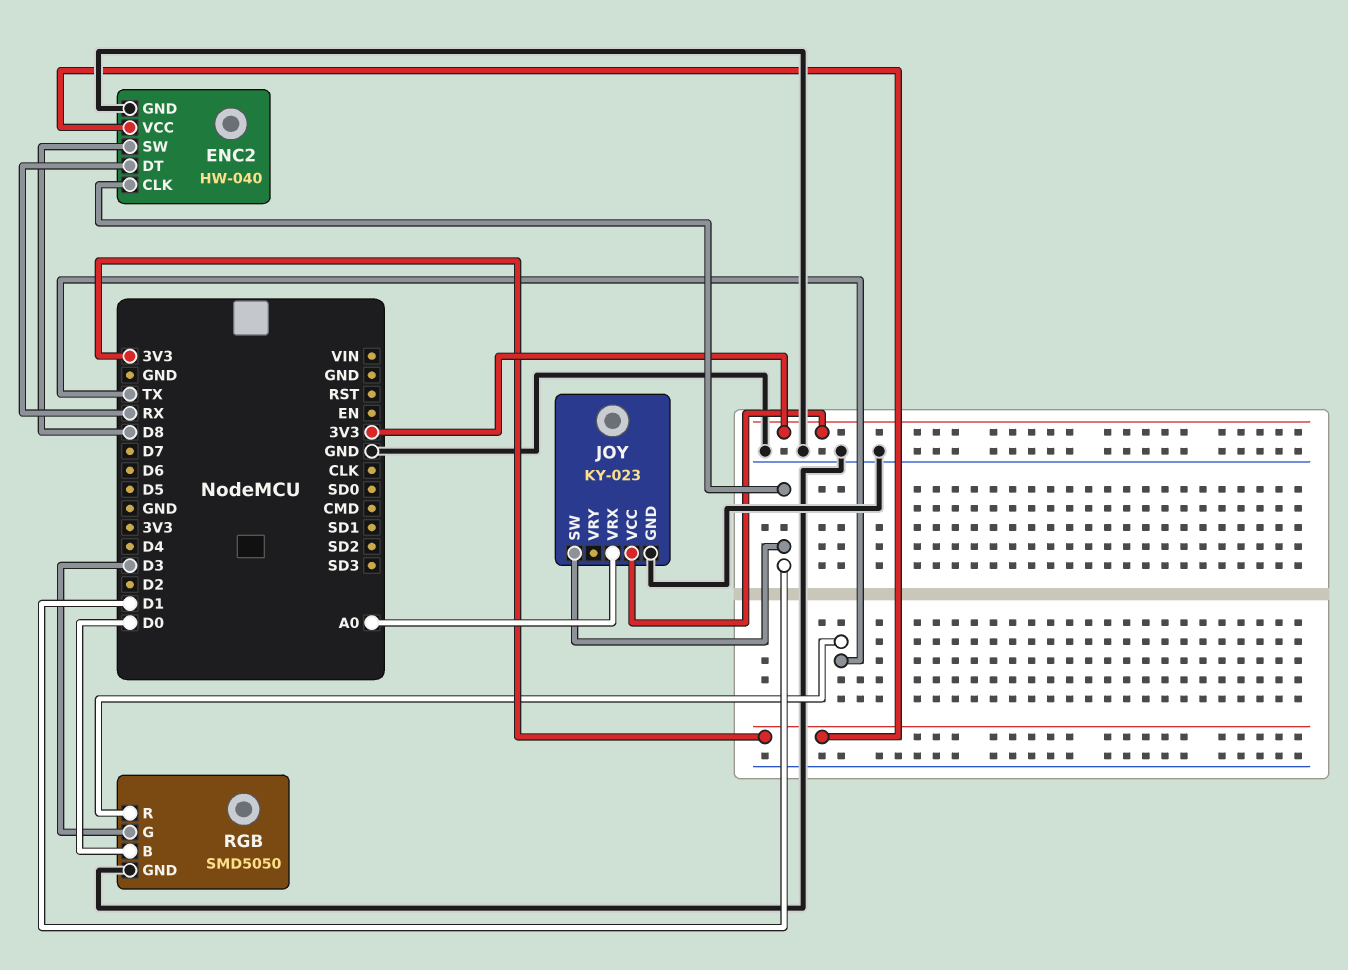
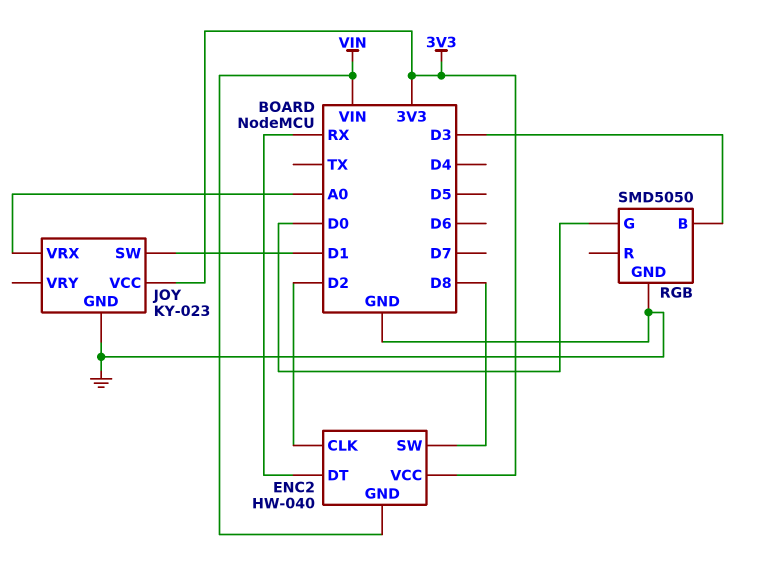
ENC2 pin CLK: D1 -> D2
ENC2 pin GND: GND -> VIN
RGB pin B: D0 -> D3
RGB pin G: D3 -> D0
RGB pin R: TX -> none

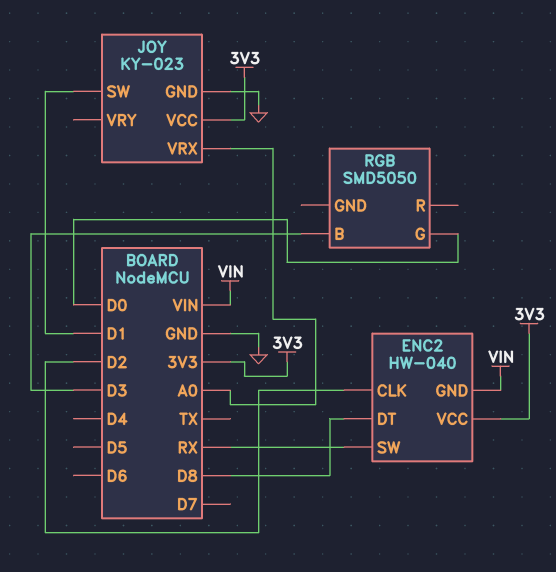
ENC2 pin DT: RX -> D8
ENC2 pin SW: D8 -> RX
RGB pin GND: GND -> none

